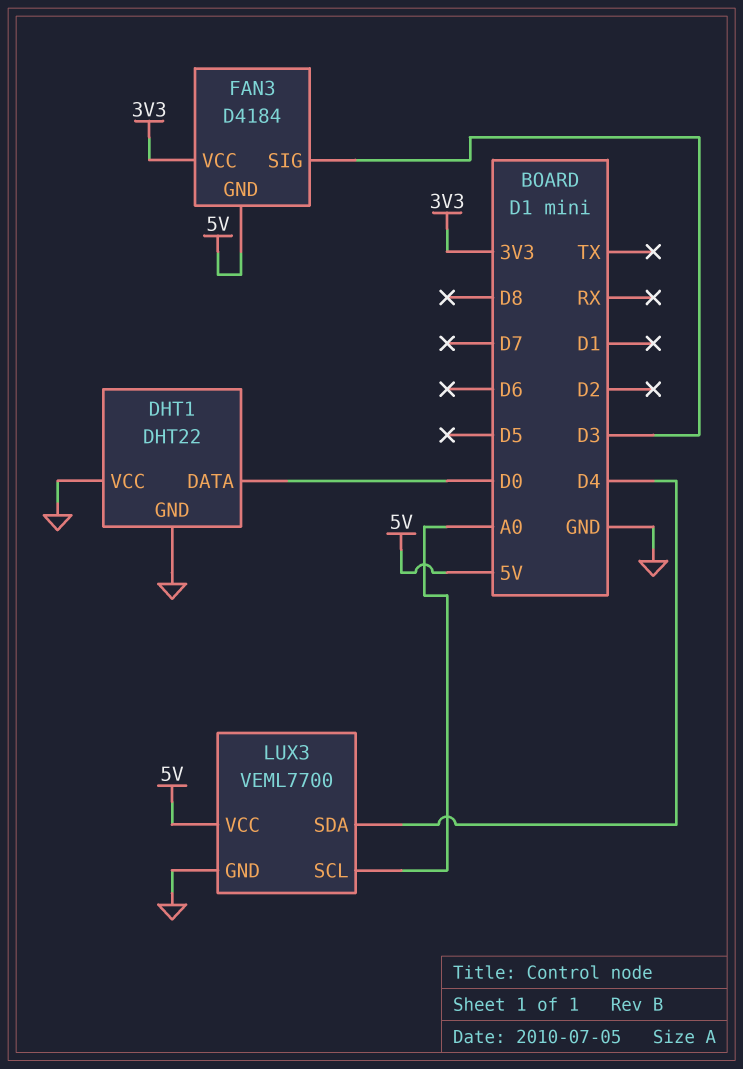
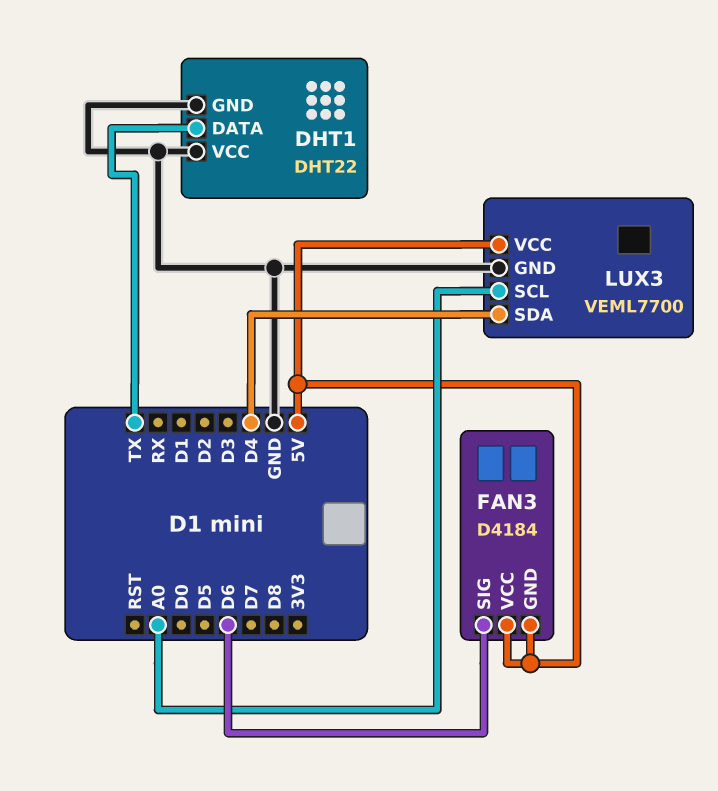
DHT1 pin DATA: D0 -> TX
FAN3 pin SIG: D3 -> D6
FAN3 pin VCC: 3V3 -> 5V

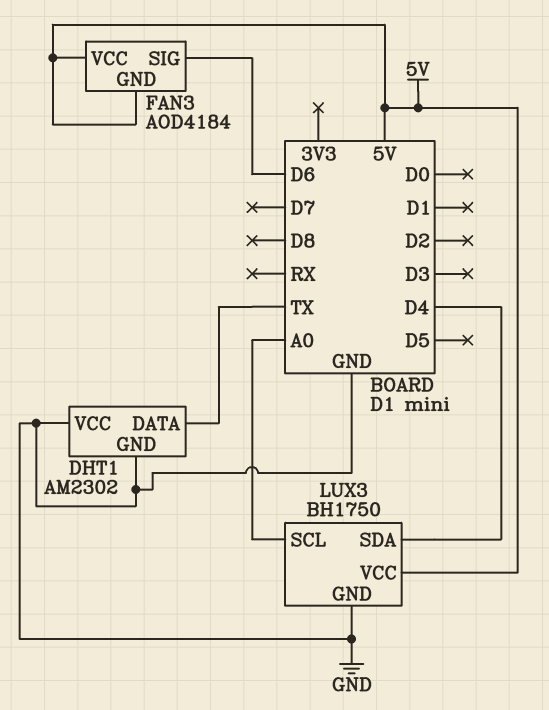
DHT1: DHT22 -> AM2302
FAN3: D4184 -> AOD4184
LUX3: VEML7700 -> BH1750

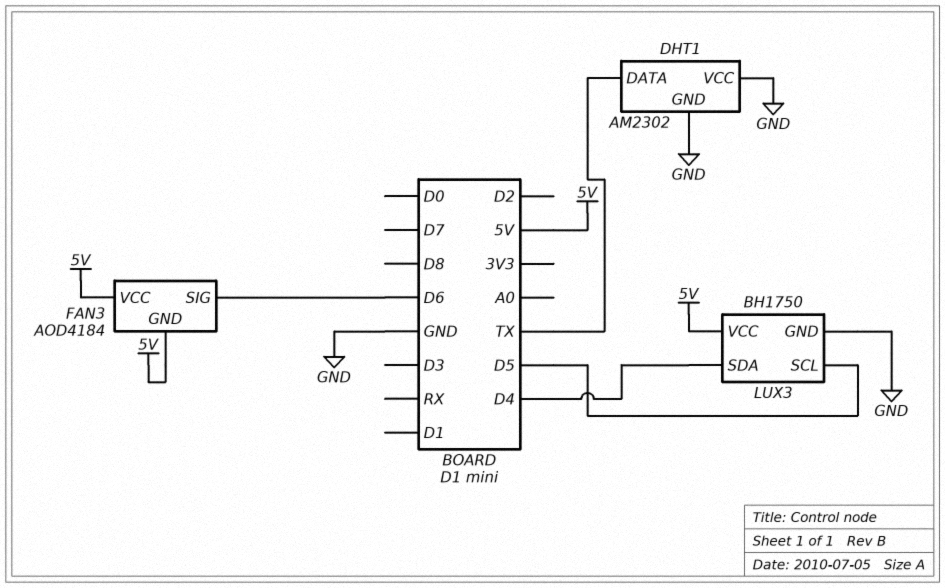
LUX3 pin SCL: A0 -> D5

